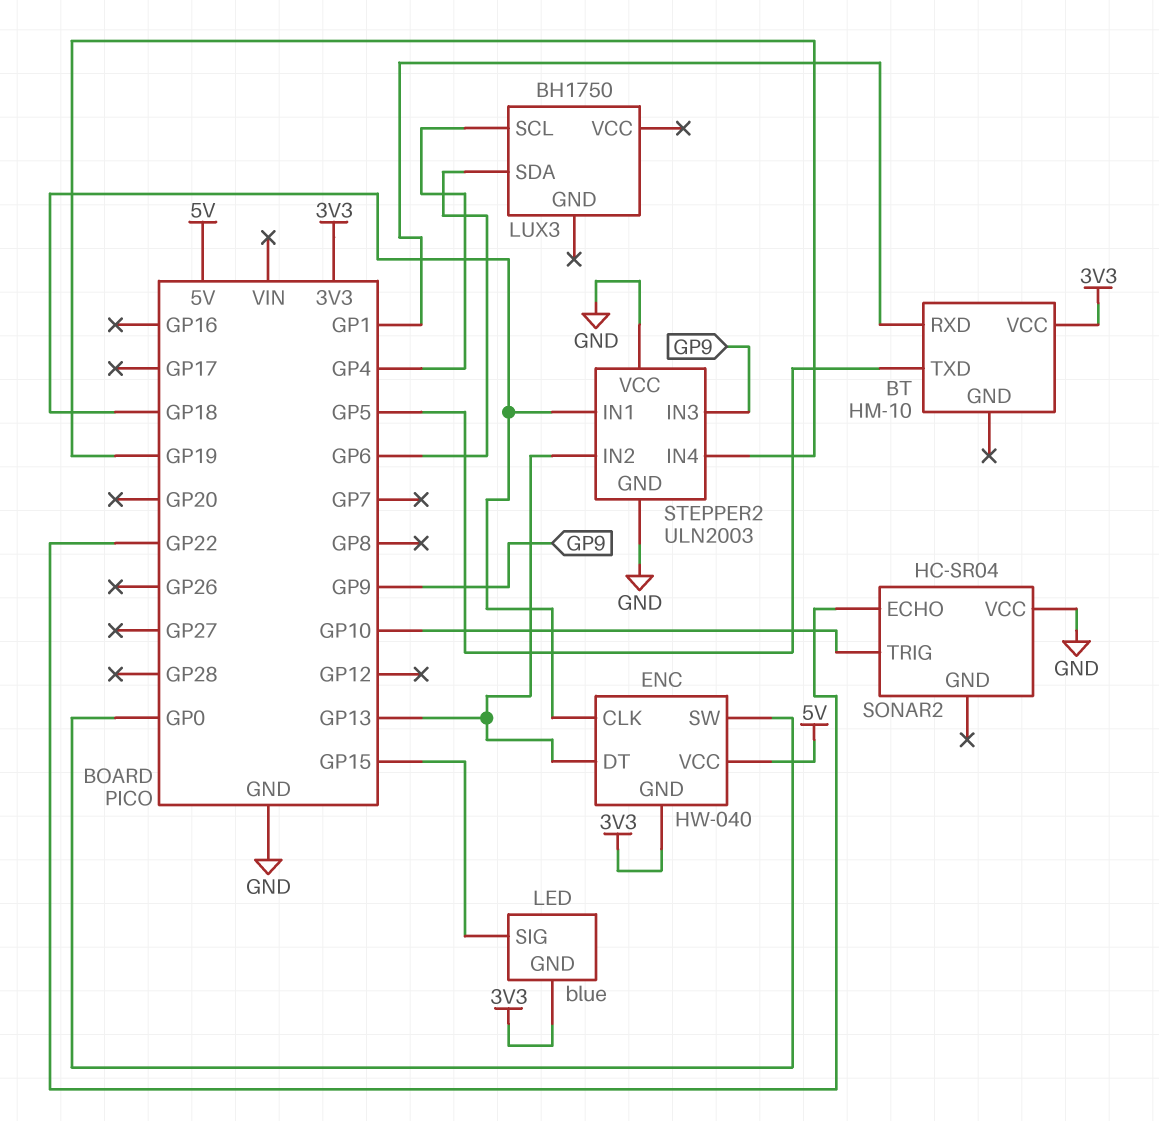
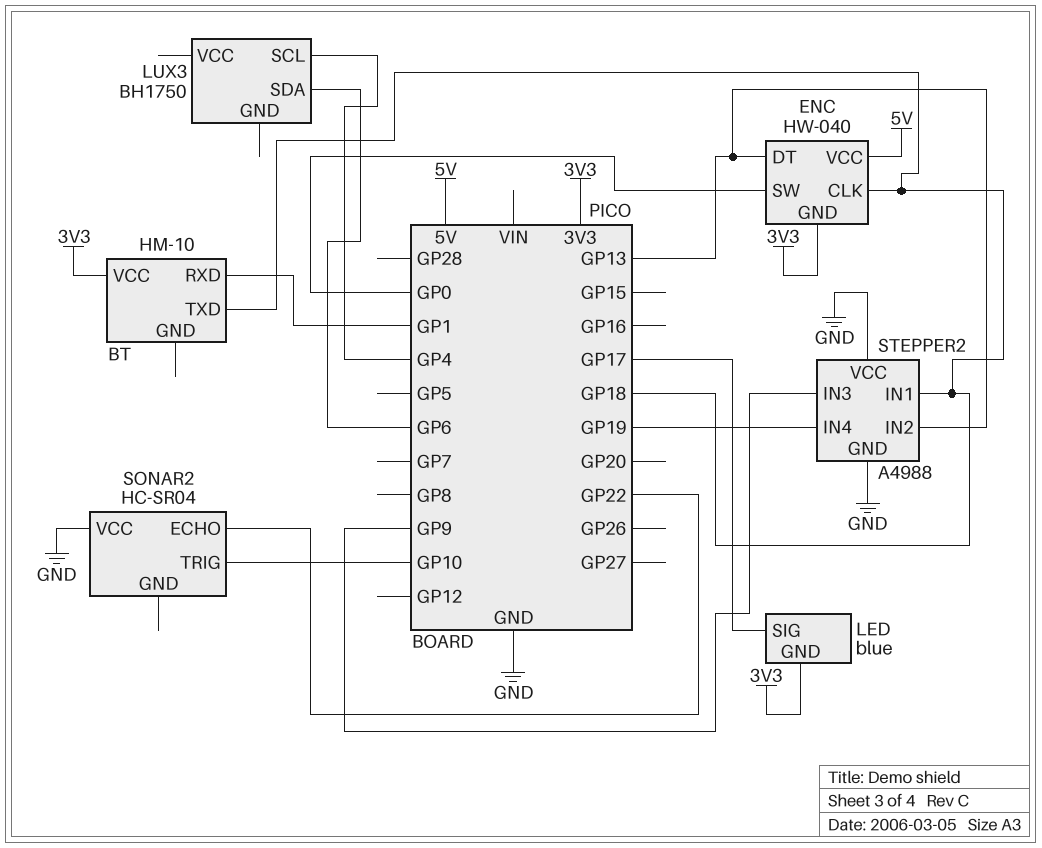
BT pin TXD: GP5 -> GP18
LED pin SIG: GP15 -> GP17
STEPPER2: ULN2003 -> A4988

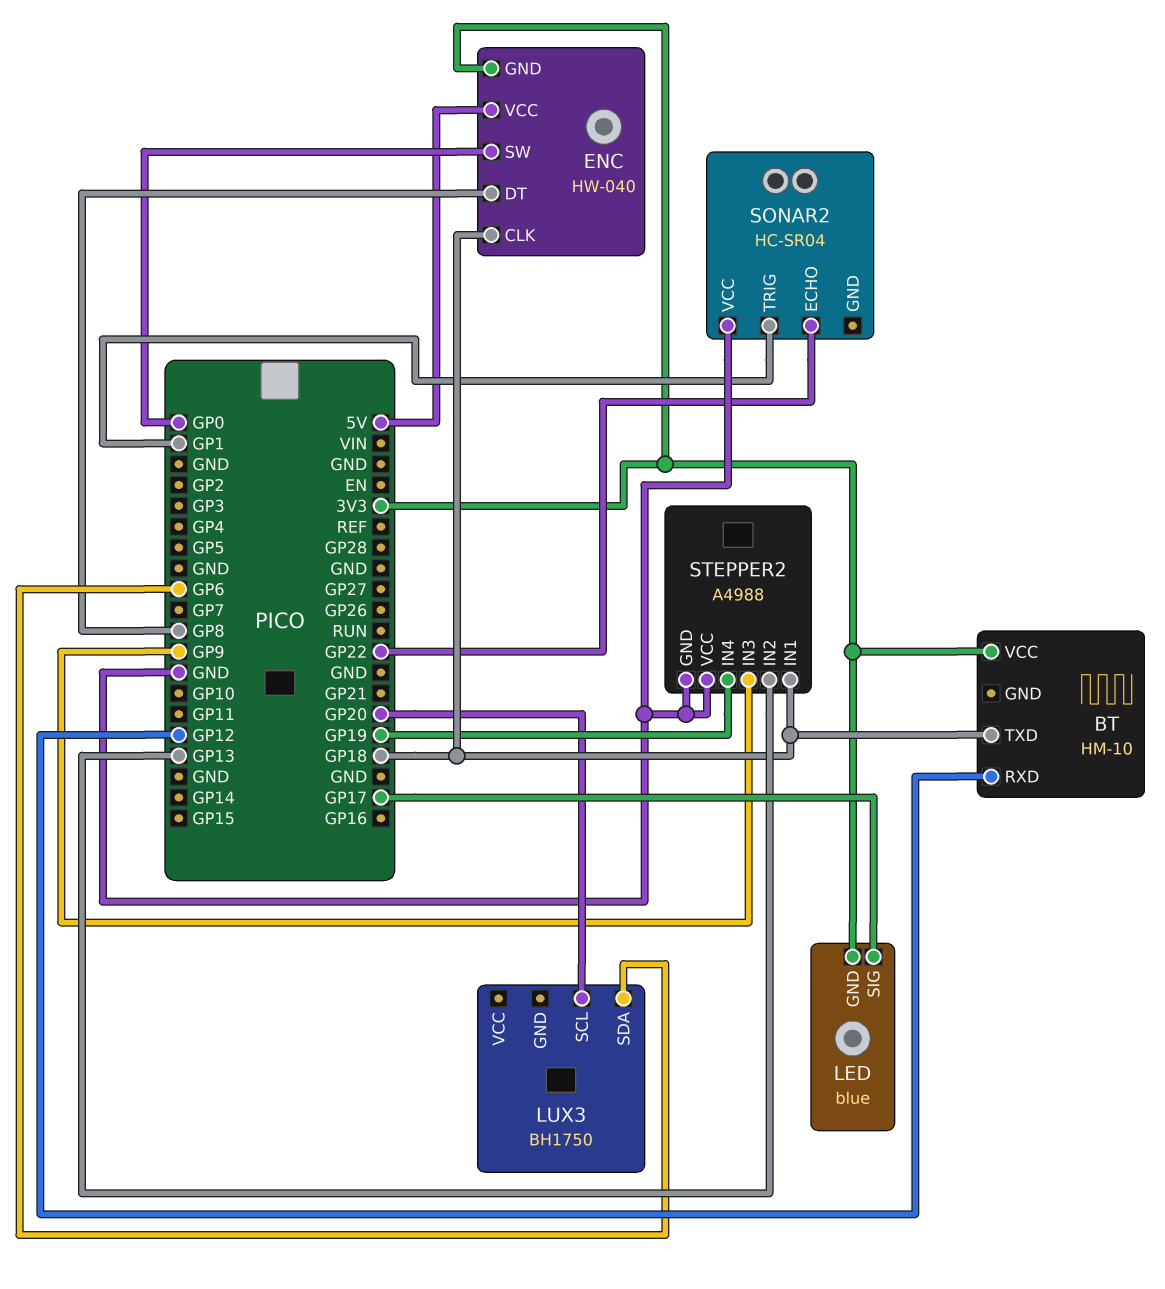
BT pin RXD: GP1 -> GP12
ENC pin DT: GP13 -> GP8
LUX3 pin SCL: GP4 -> GP20
SONAR2 pin TRIG: GP10 -> GP1

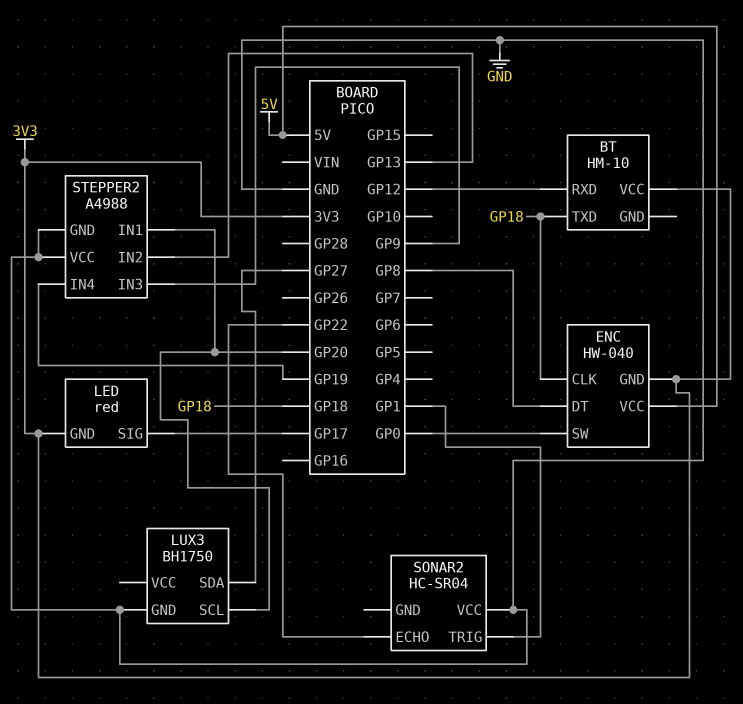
LED: blue -> red
LUX3 pin GND: none -> GND
LUX3 pin SDA: GP6 -> GP27
STEPPER2 pin IN1: GP18 -> GP20

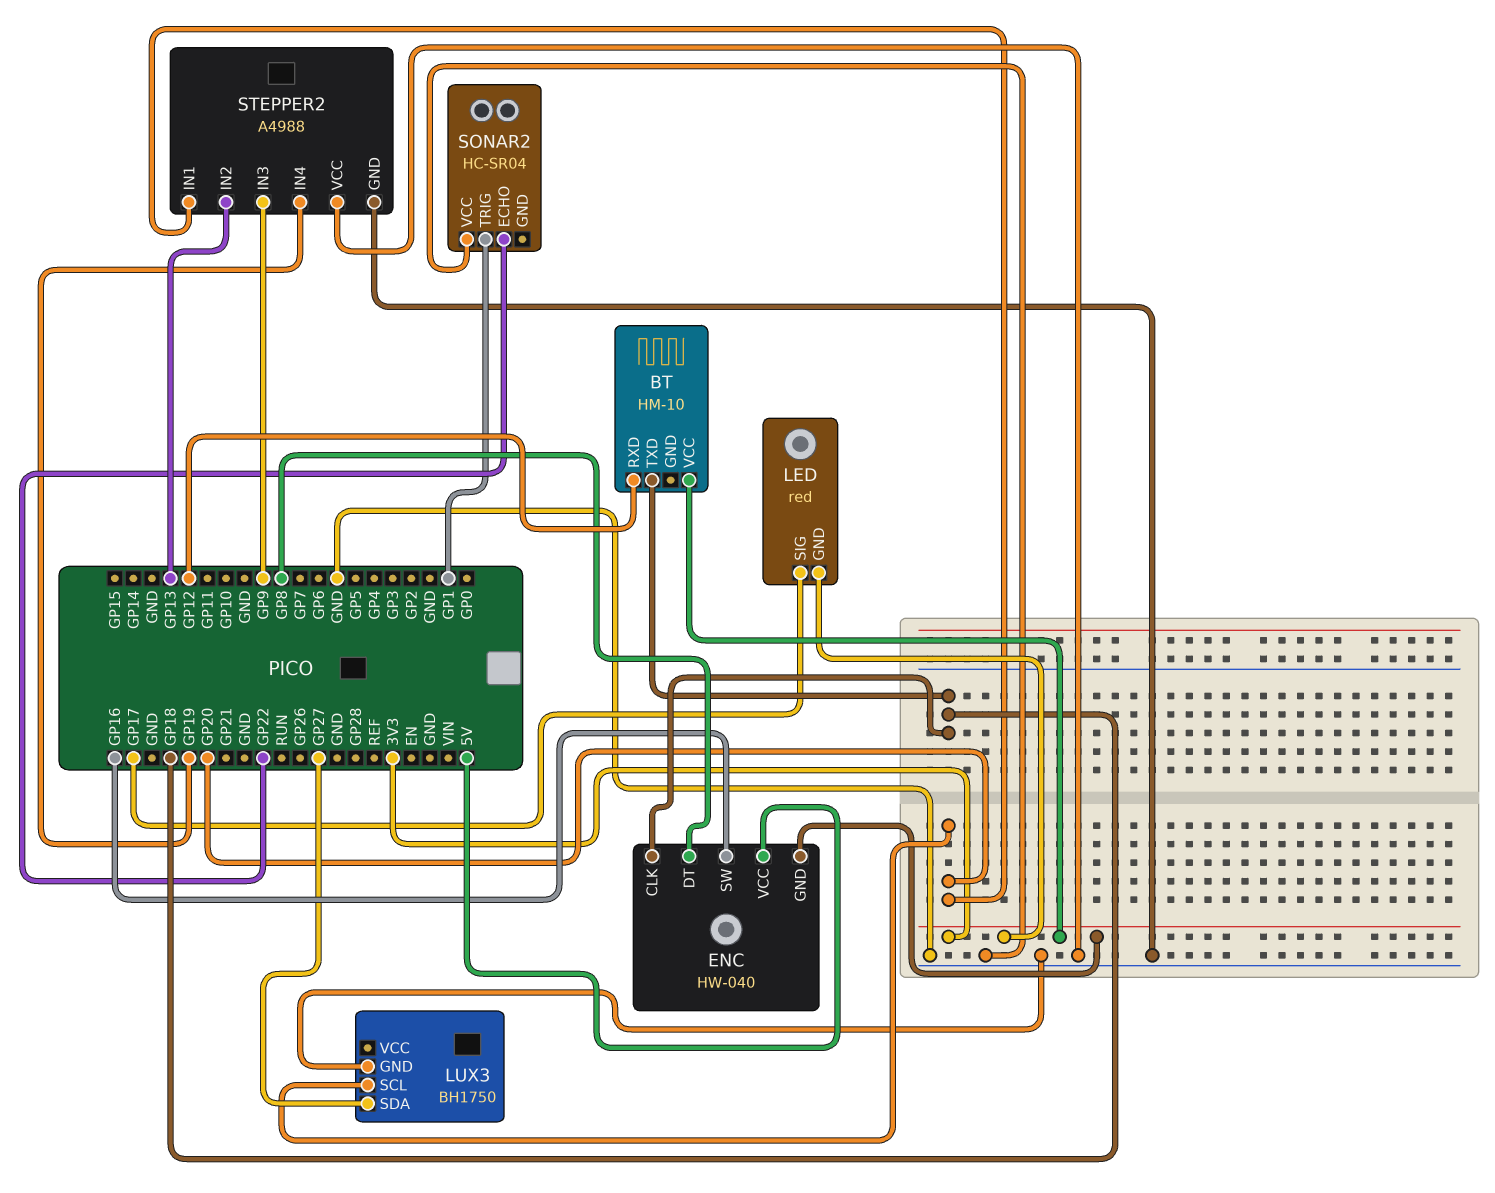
ENC pin SW: GP0 -> GP16

